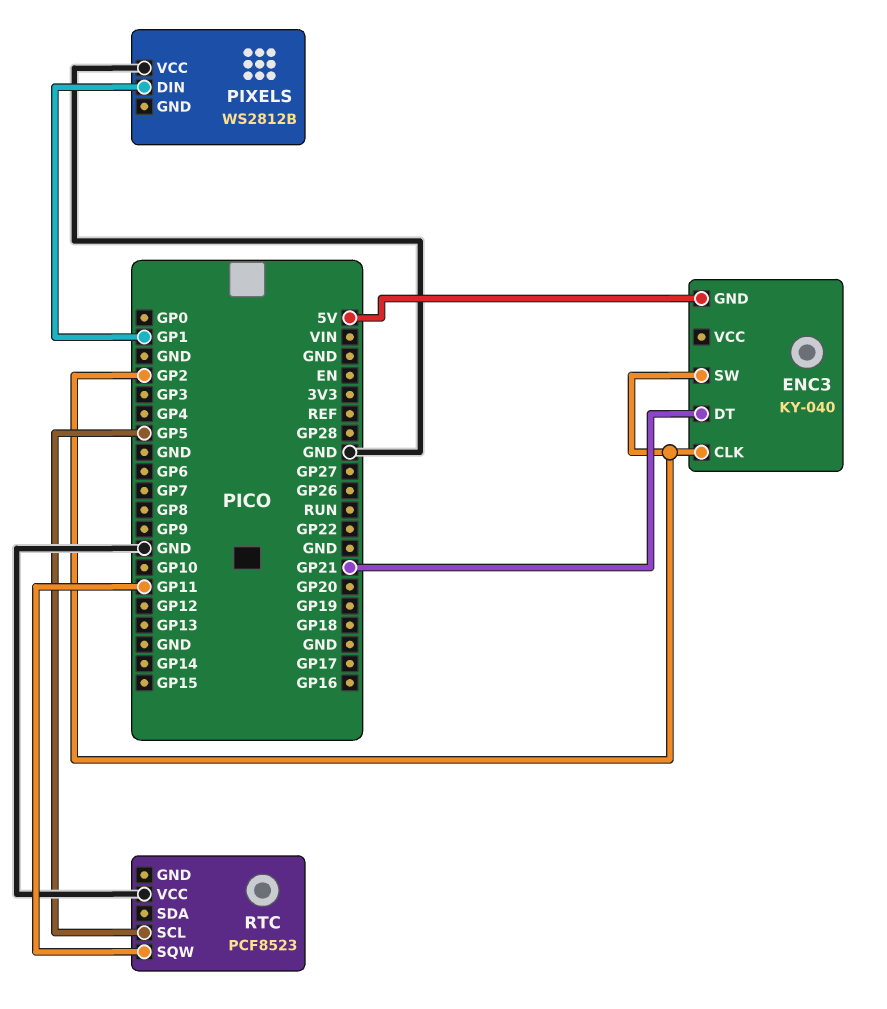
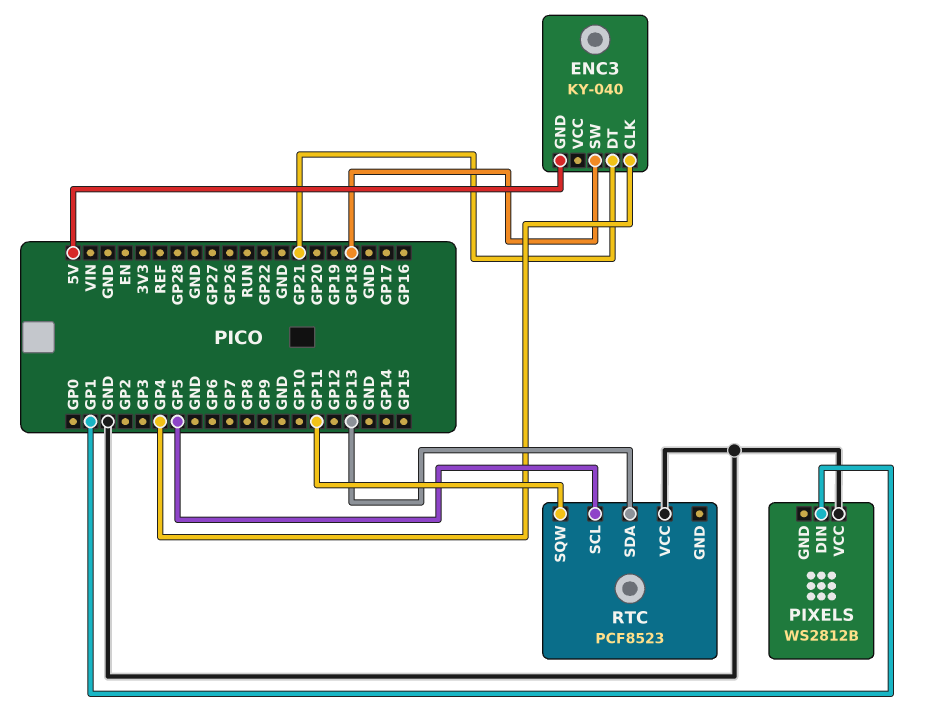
ENC3 pin CLK: GP2 -> GP4
ENC3 pin SW: GP2 -> GP18
RTC pin SDA: none -> GP13

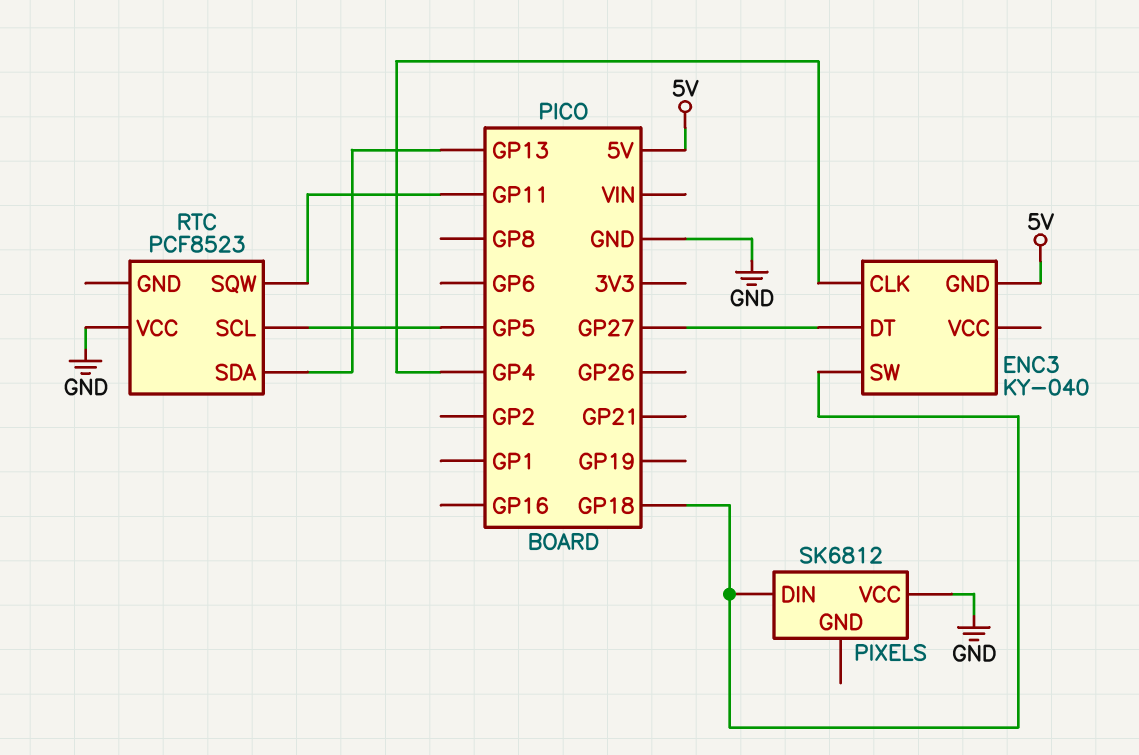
ENC3 pin DT: GP21 -> GP27
PIXELS: WS2812B -> SK6812
PIXELS pin DIN: GP1 -> GP18

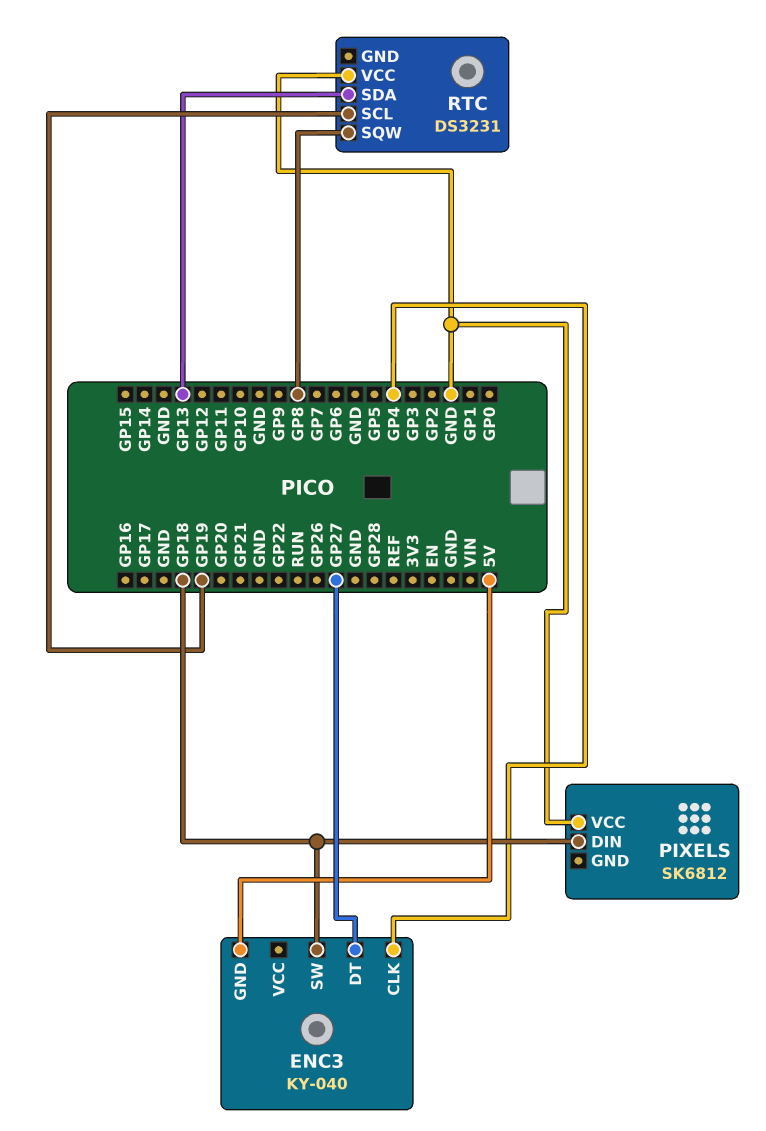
RTC: PCF8523 -> DS3231
RTC pin SCL: GP5 -> GP19
RTC pin SQW: GP11 -> GP8

